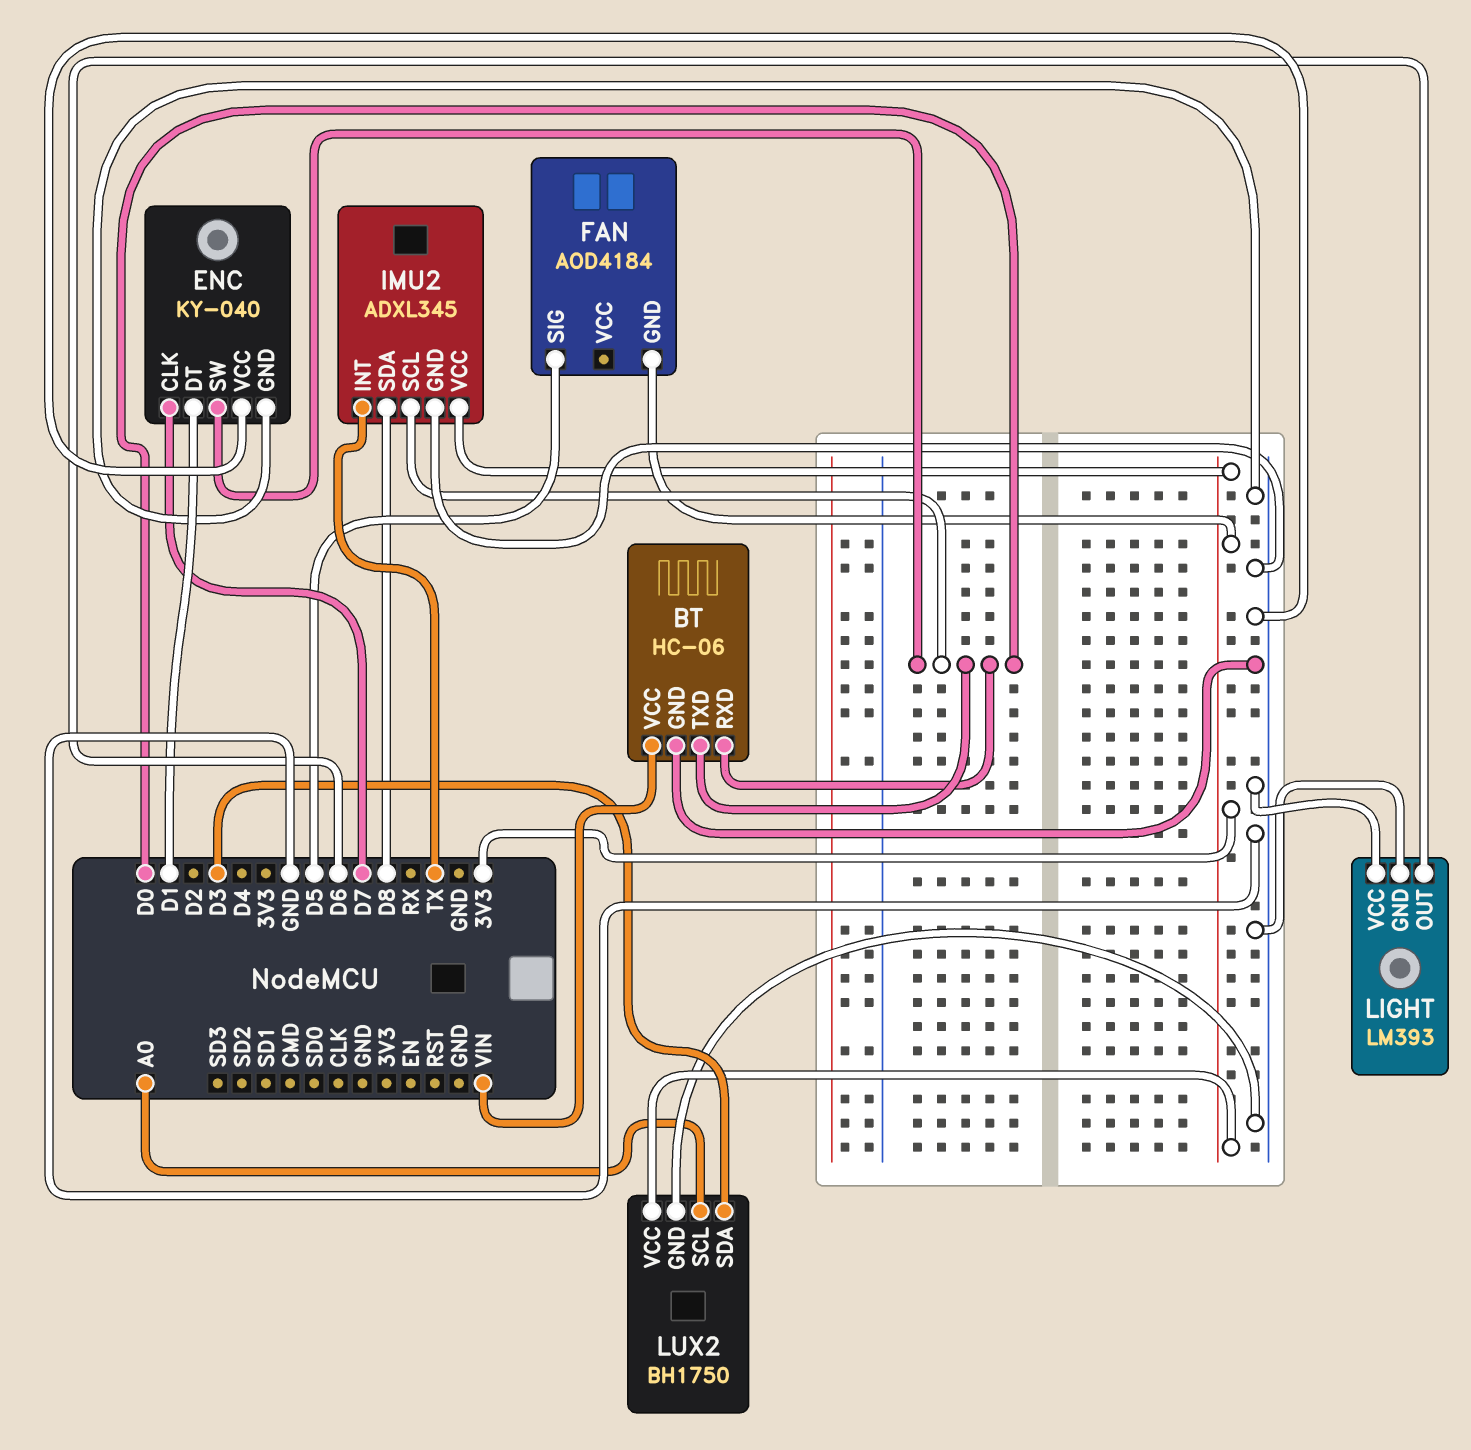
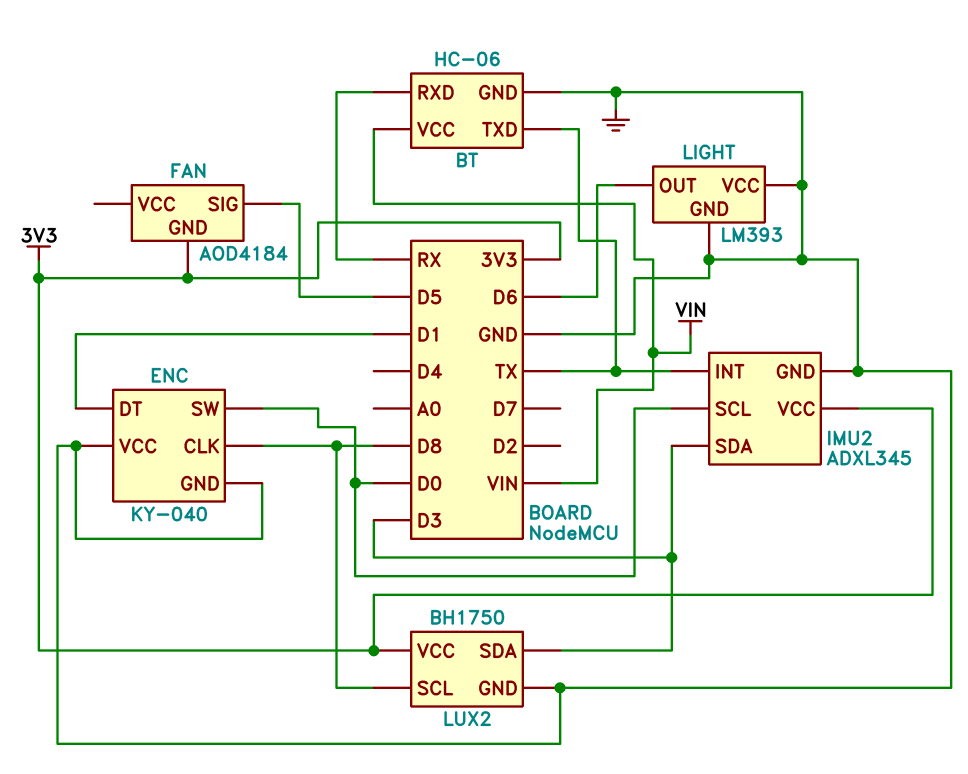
BT pin RXD: D0 -> RX
BT pin TXD: D0 -> TX
ENC pin CLK: D7 -> D8
IMU2 pin SDA: D8 -> D3
LUX2 pin SCL: A0 -> D8

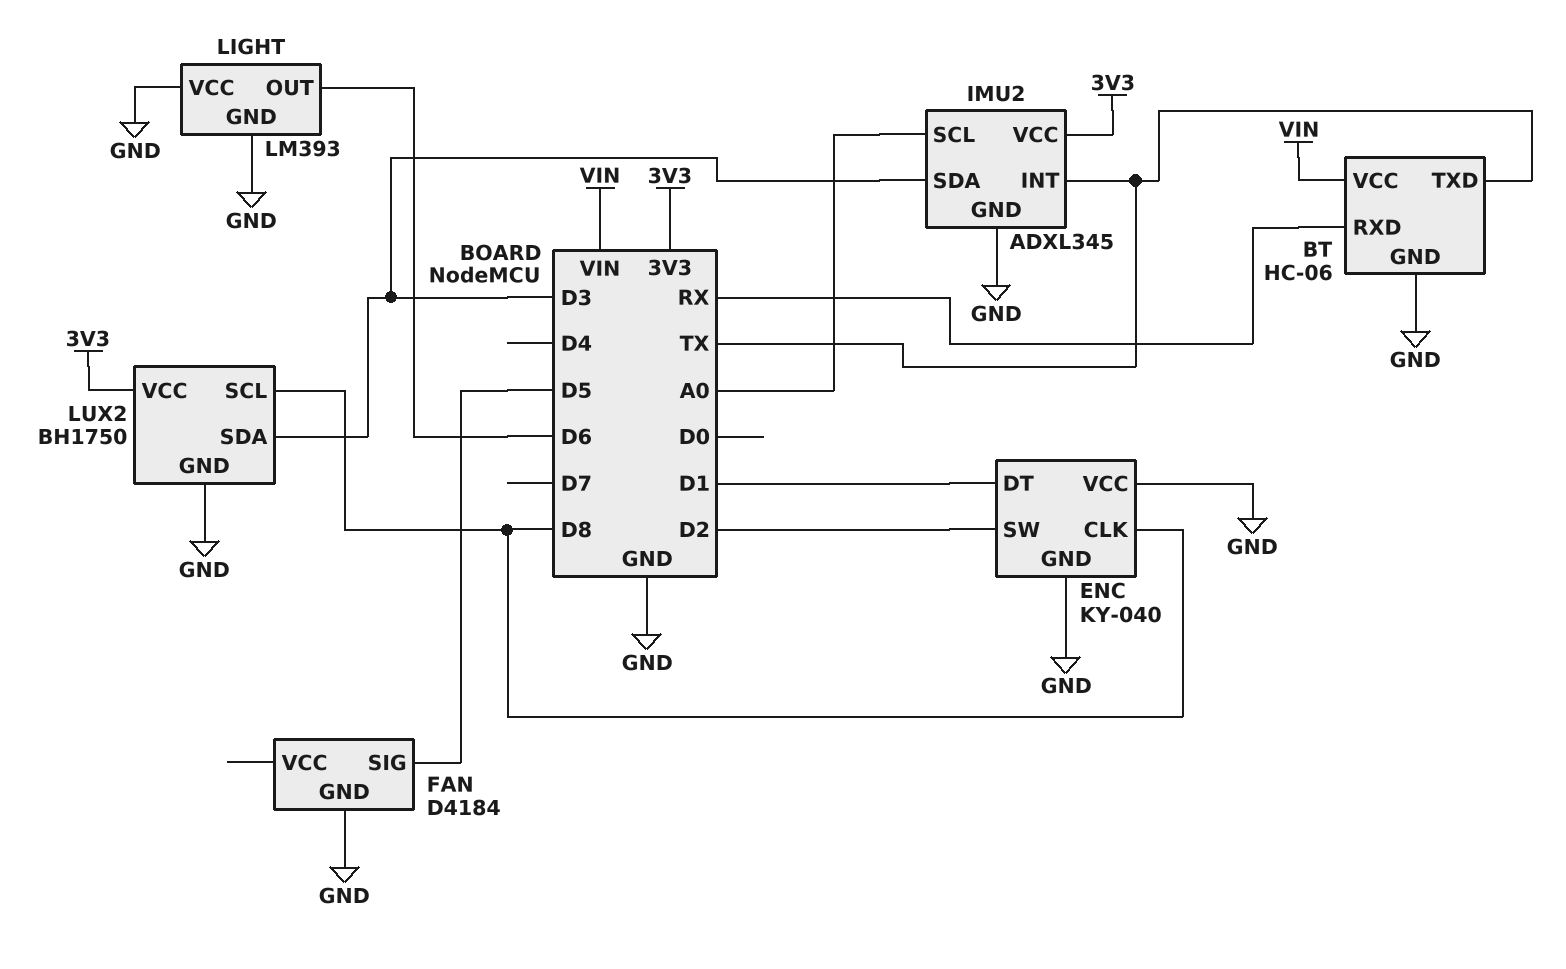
ENC pin SW: D0 -> D2
FAN: AOD4184 -> D4184
FAN pin GND: 3V3 -> GND
IMU2 pin SCL: D0 -> A0

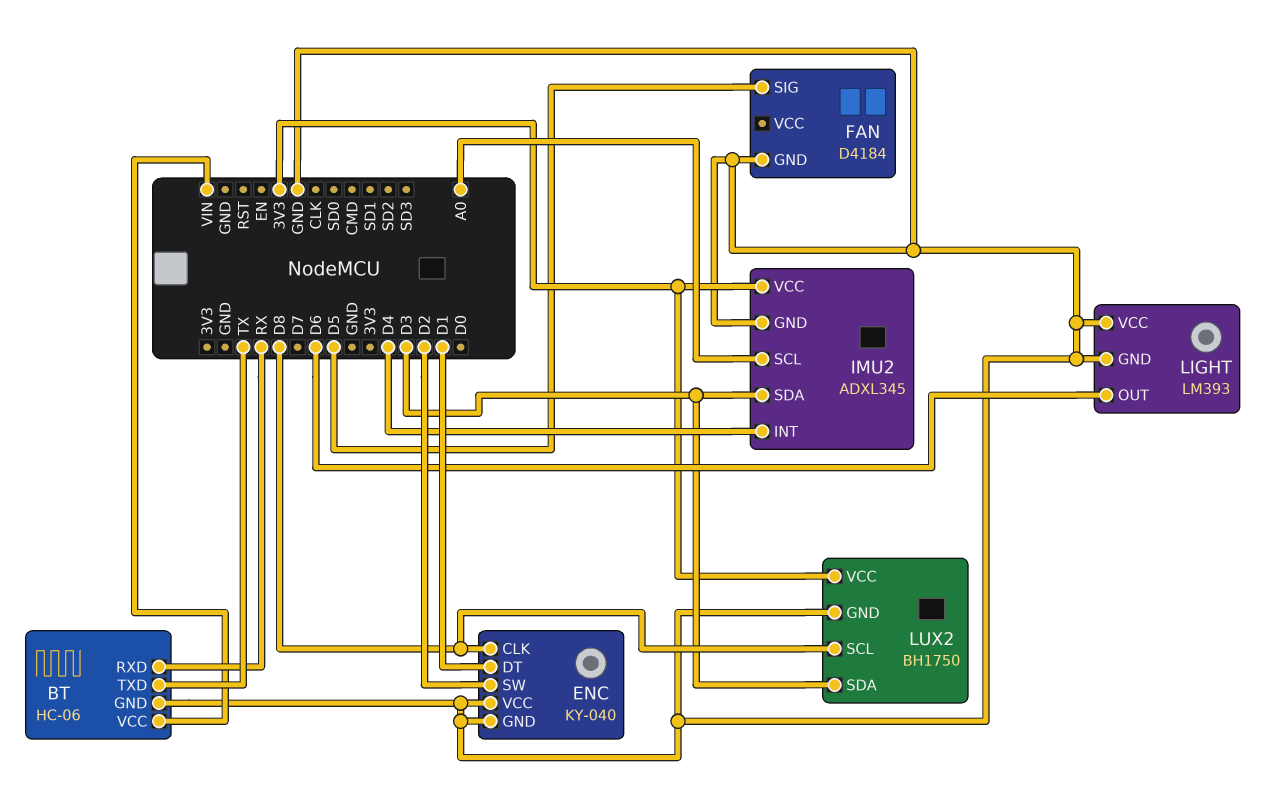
IMU2 pin INT: TX -> D4

